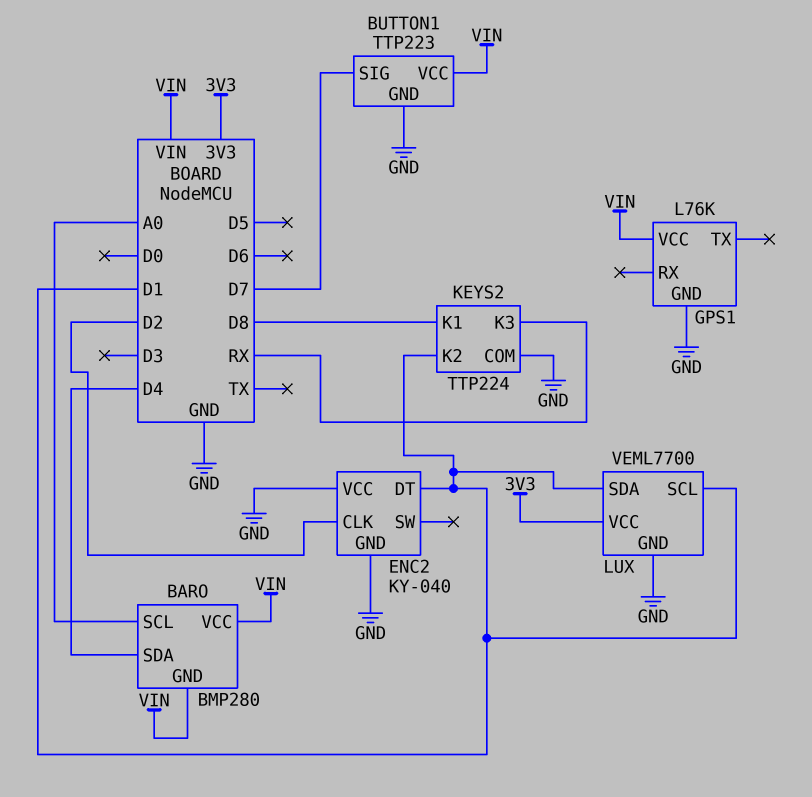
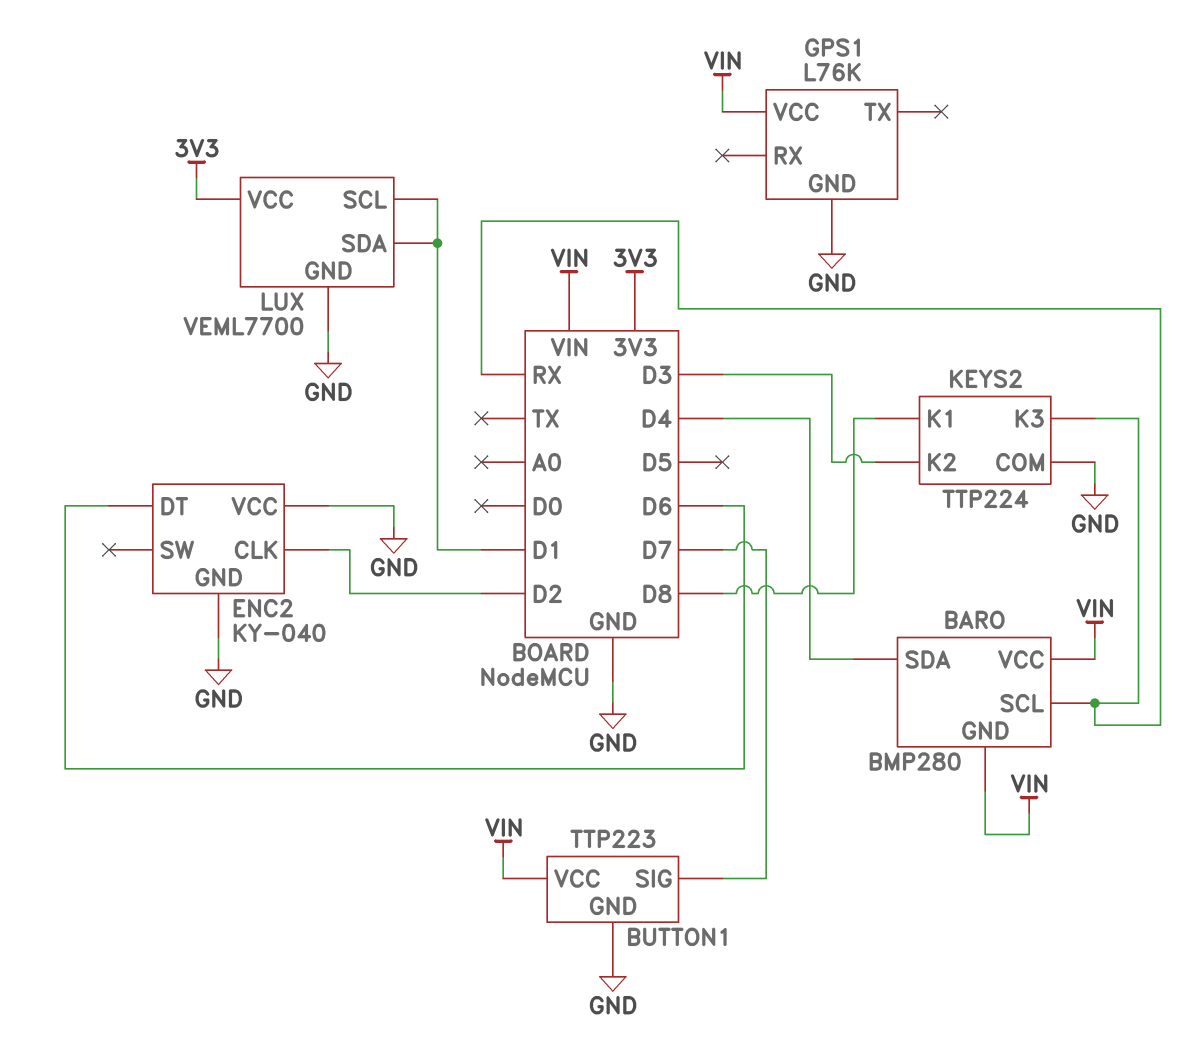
BARO pin SCL: A0 -> RX
ENC2 pin DT: D1 -> D6
KEYS2 pin K2: D1 -> D3

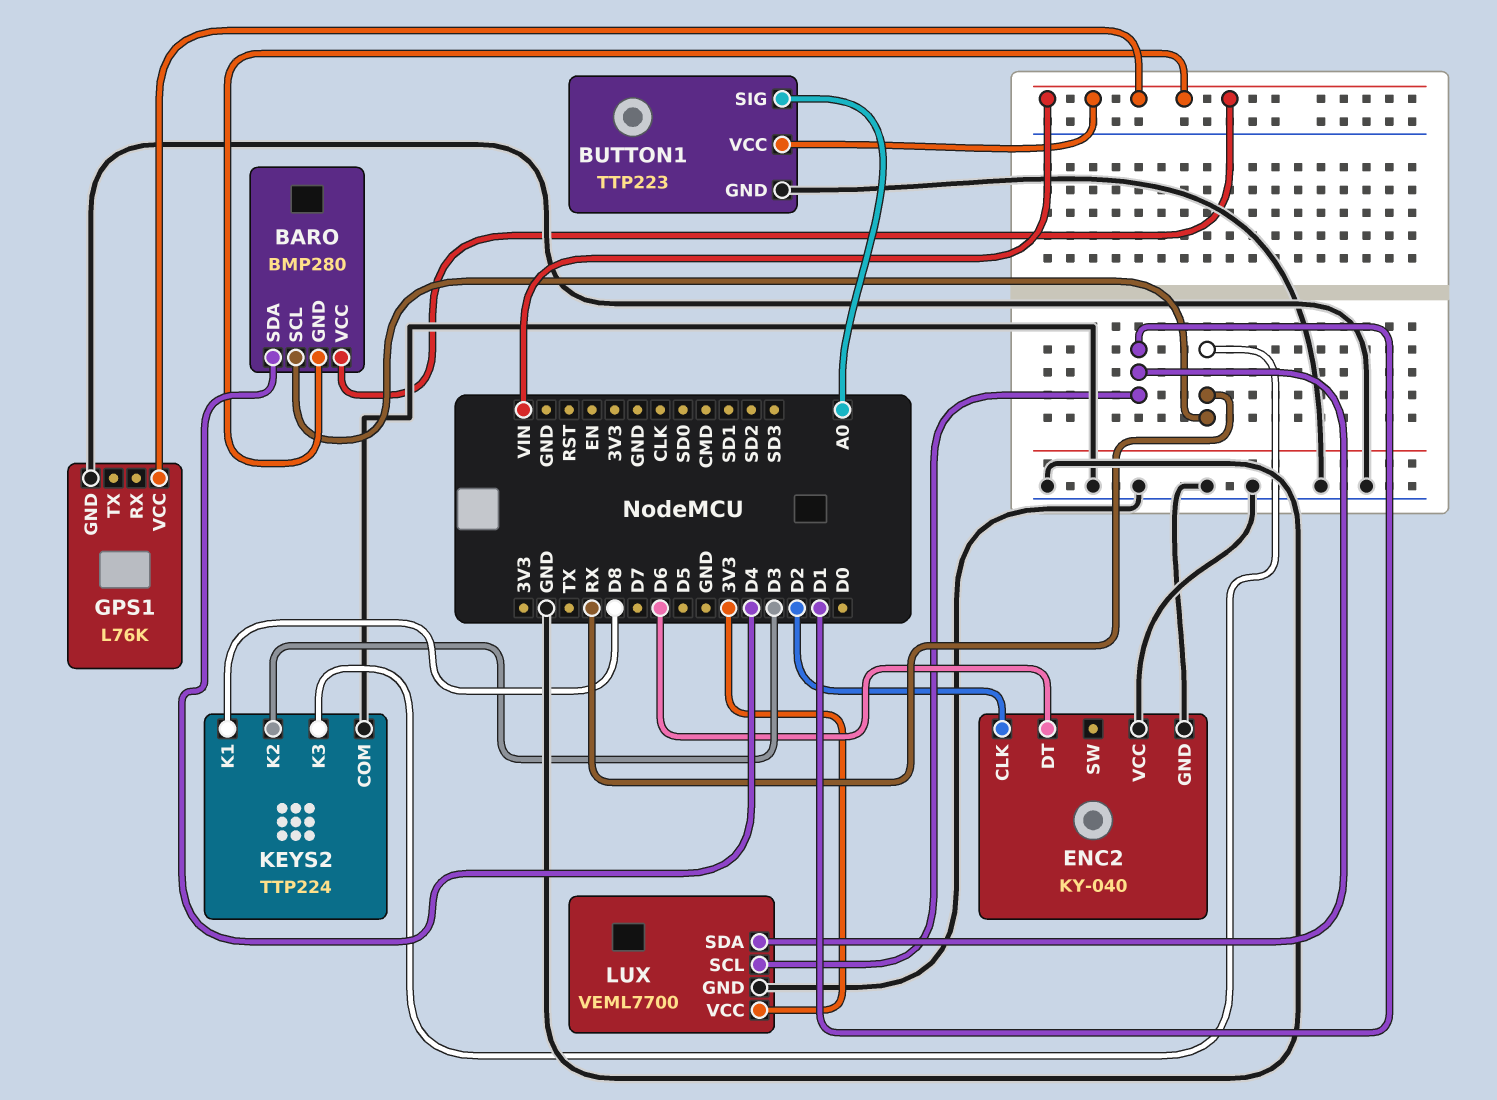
BUTTON1 pin SIG: D7 -> A0

